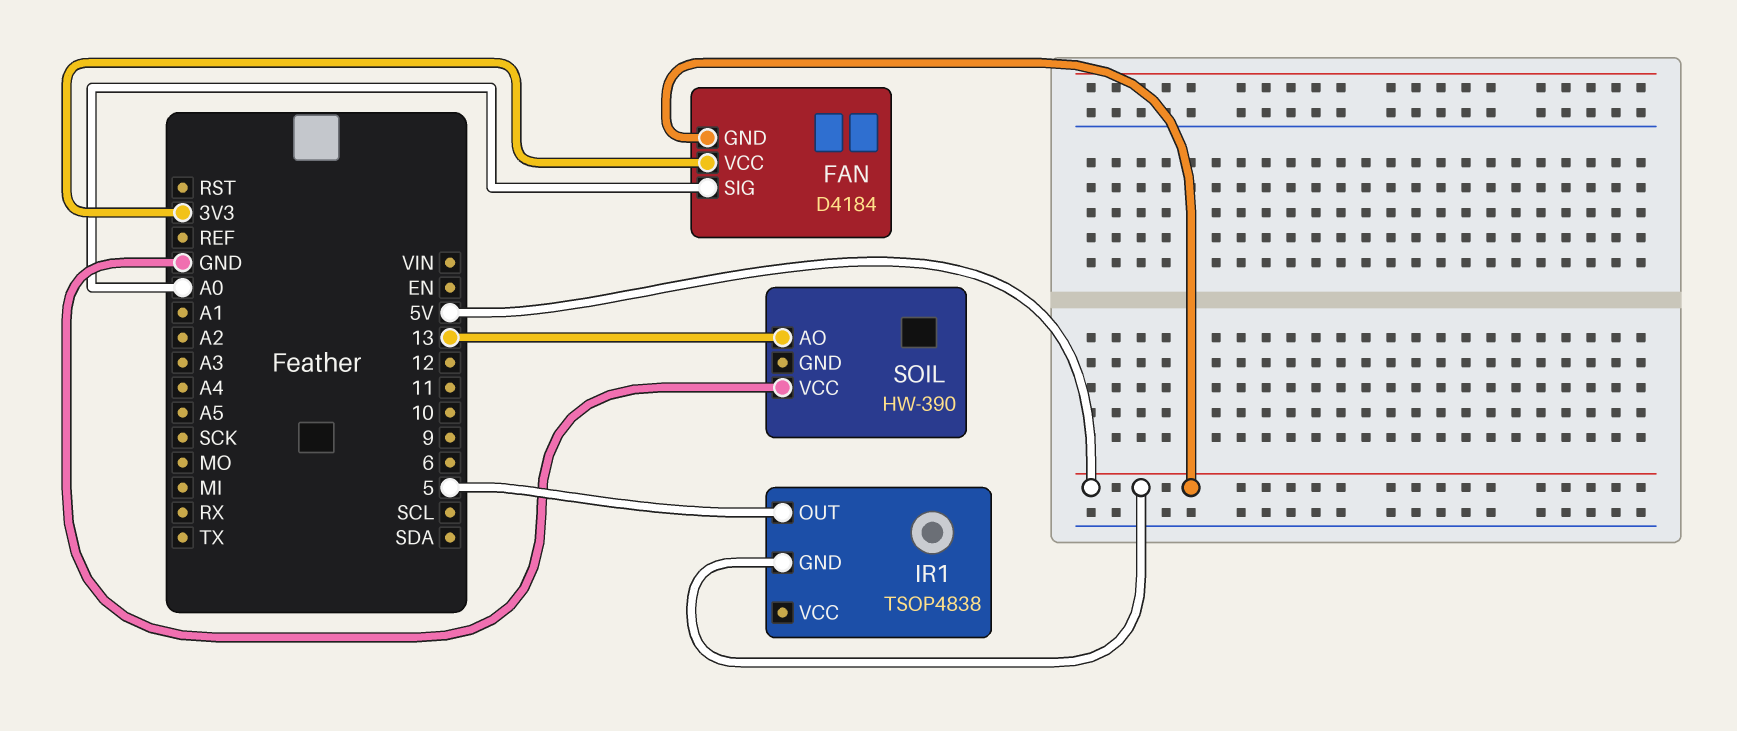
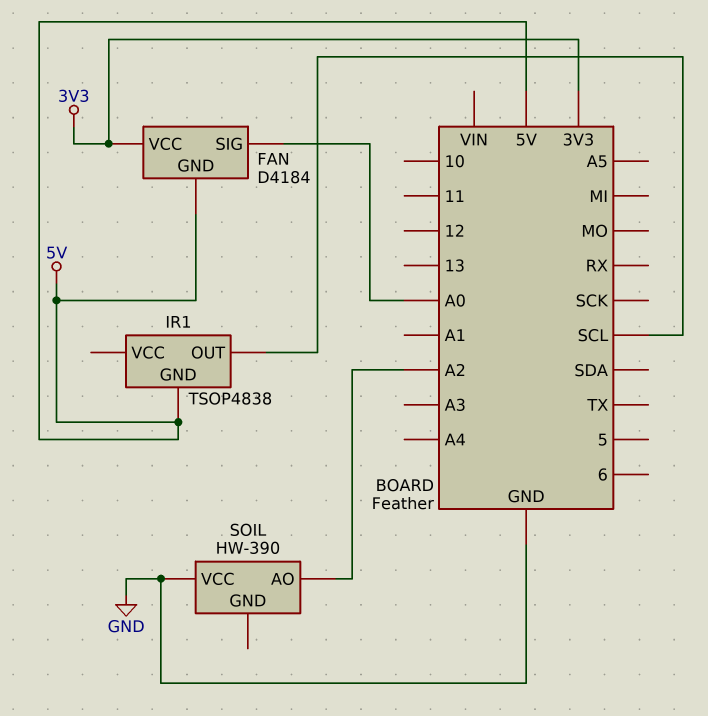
IR1 pin OUT: 5 -> SCL
SOIL pin AO: 13 -> A2

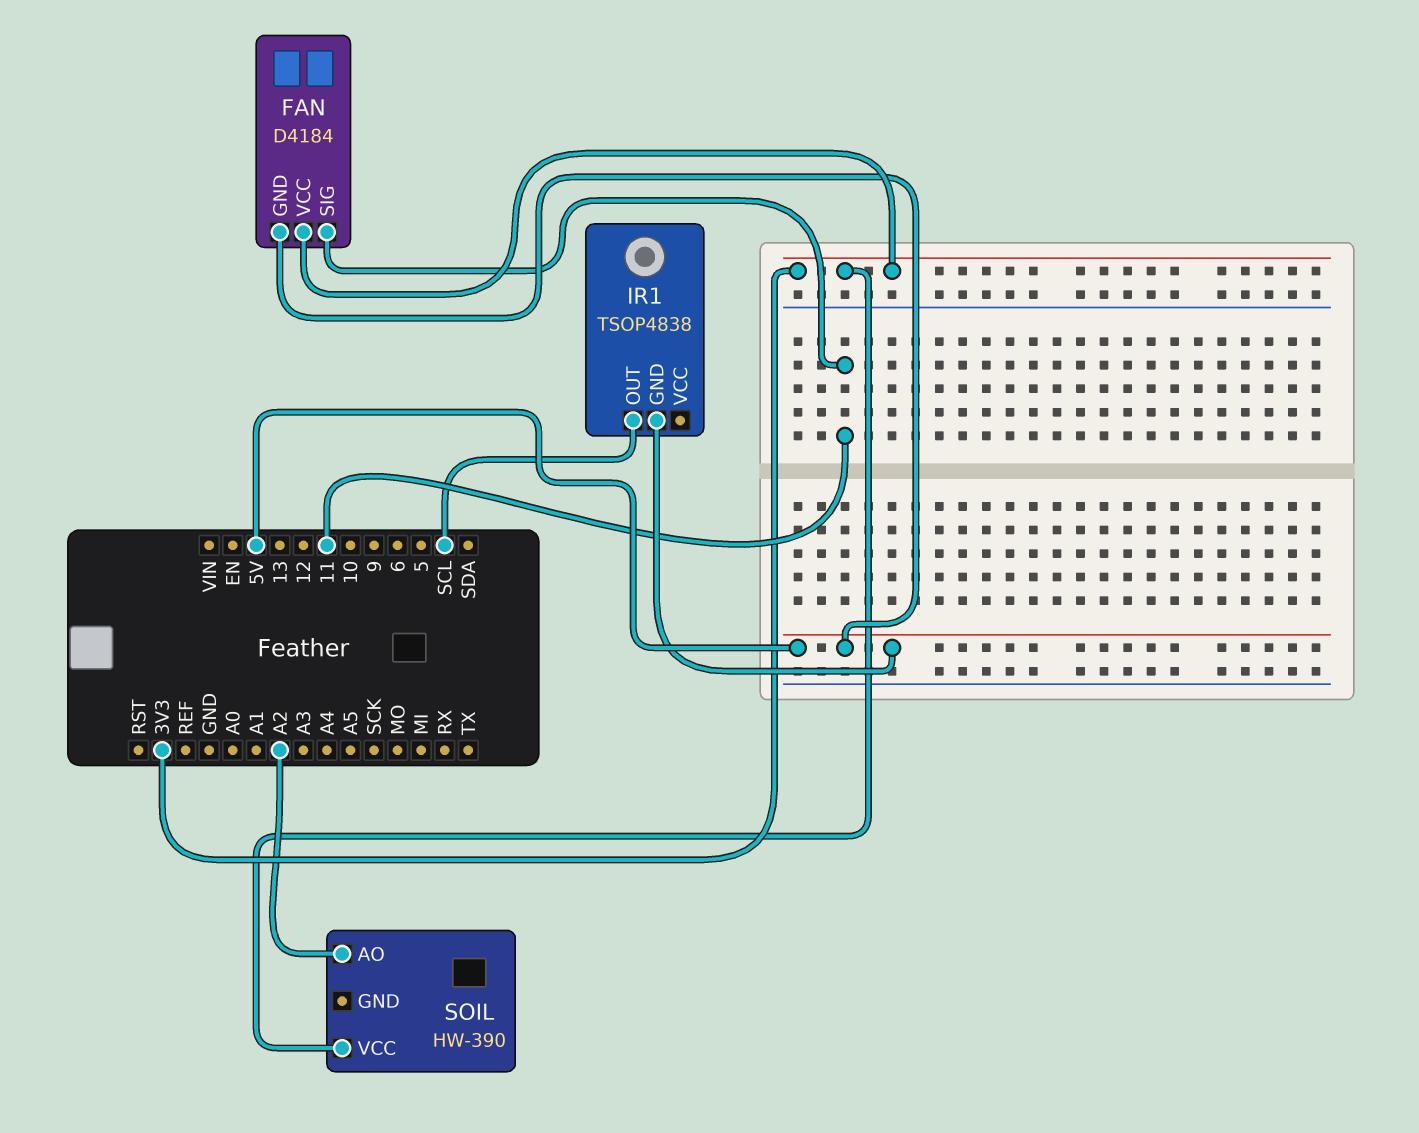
FAN pin SIG: A0 -> 11
SOIL pin VCC: GND -> 3V3

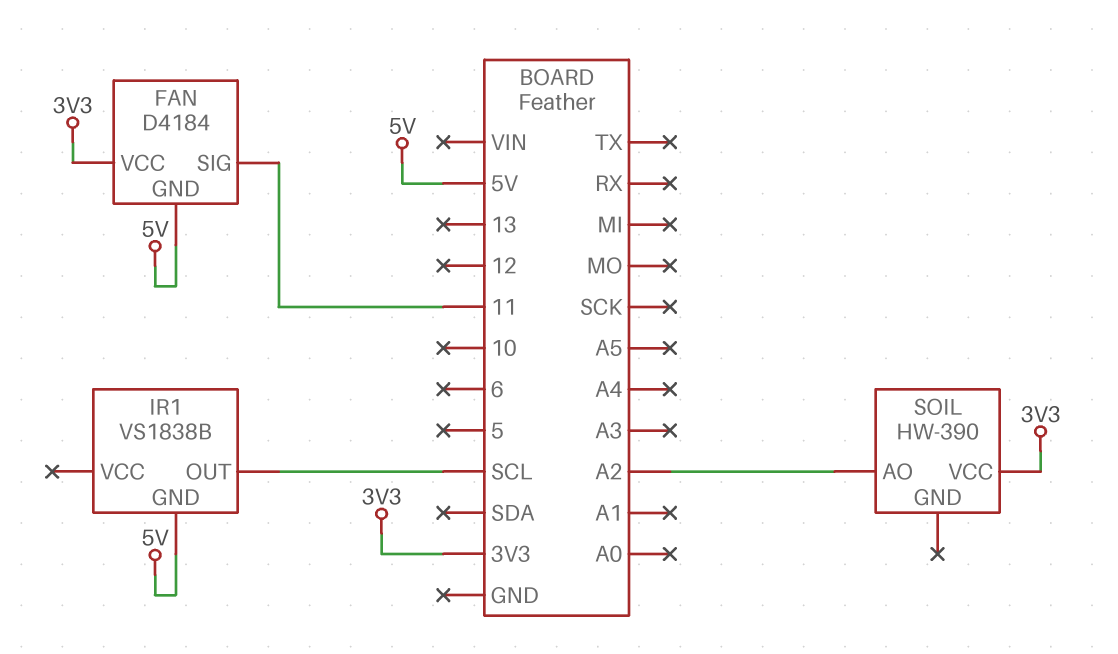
IR1: TSOP4838 -> VS1838B

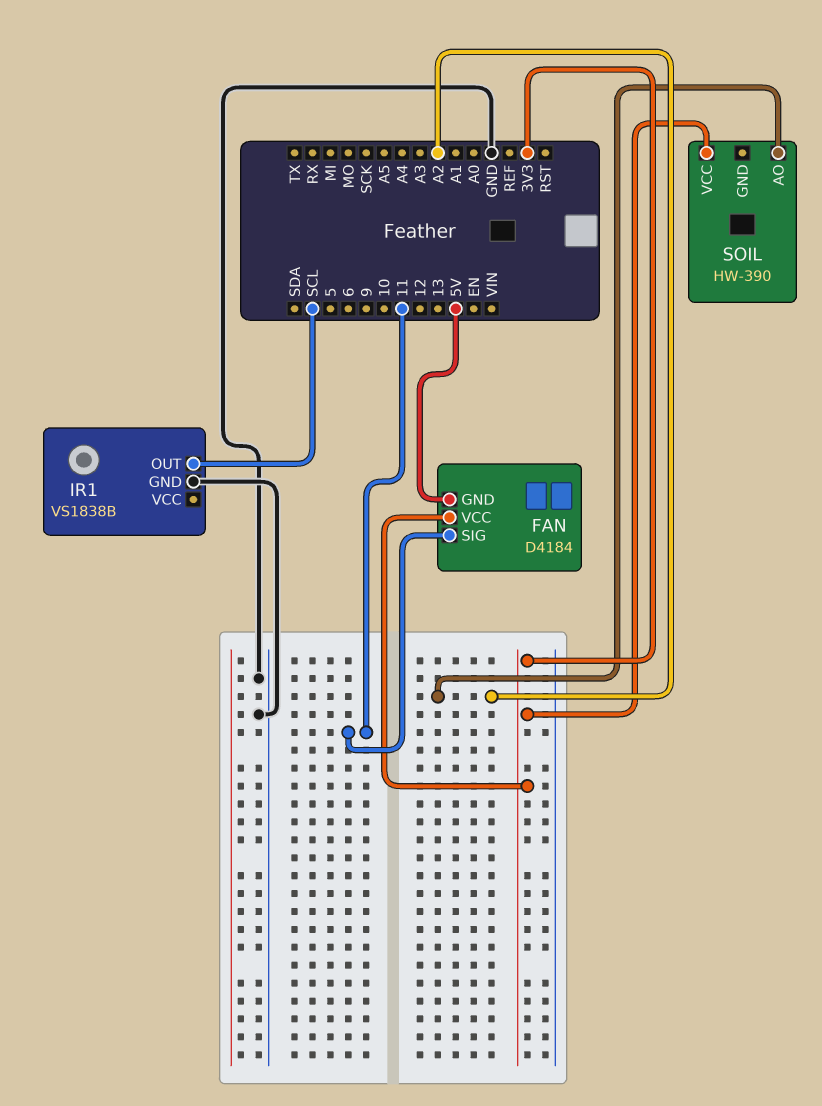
IR1 pin GND: 5V -> GND

